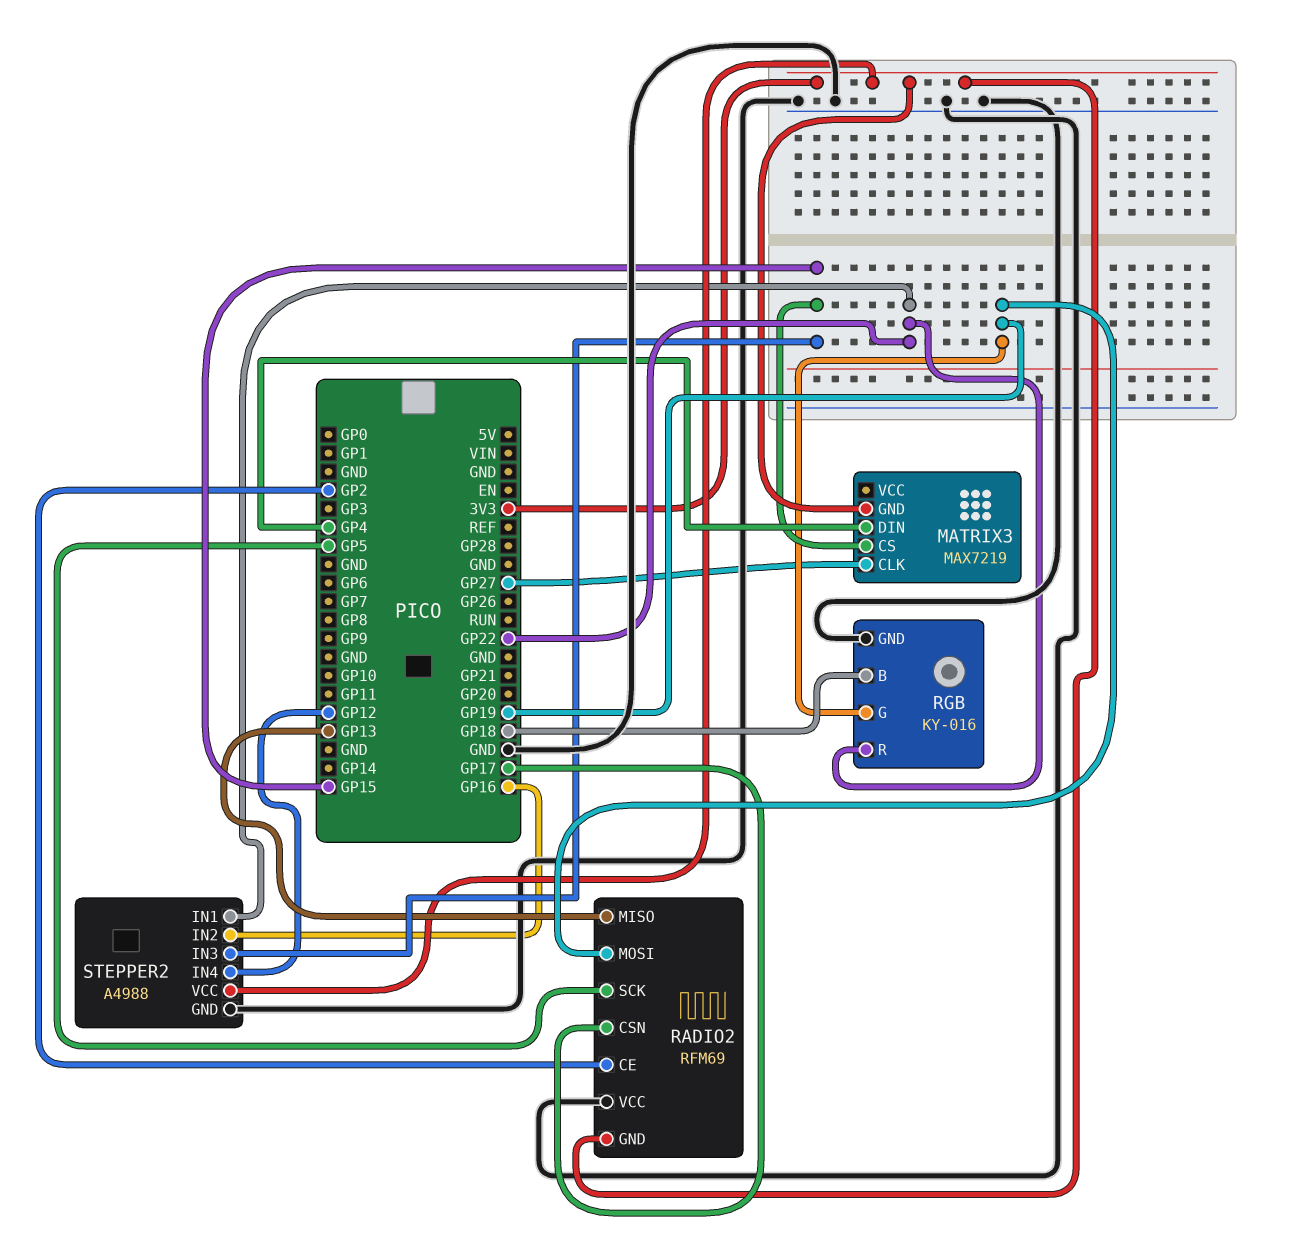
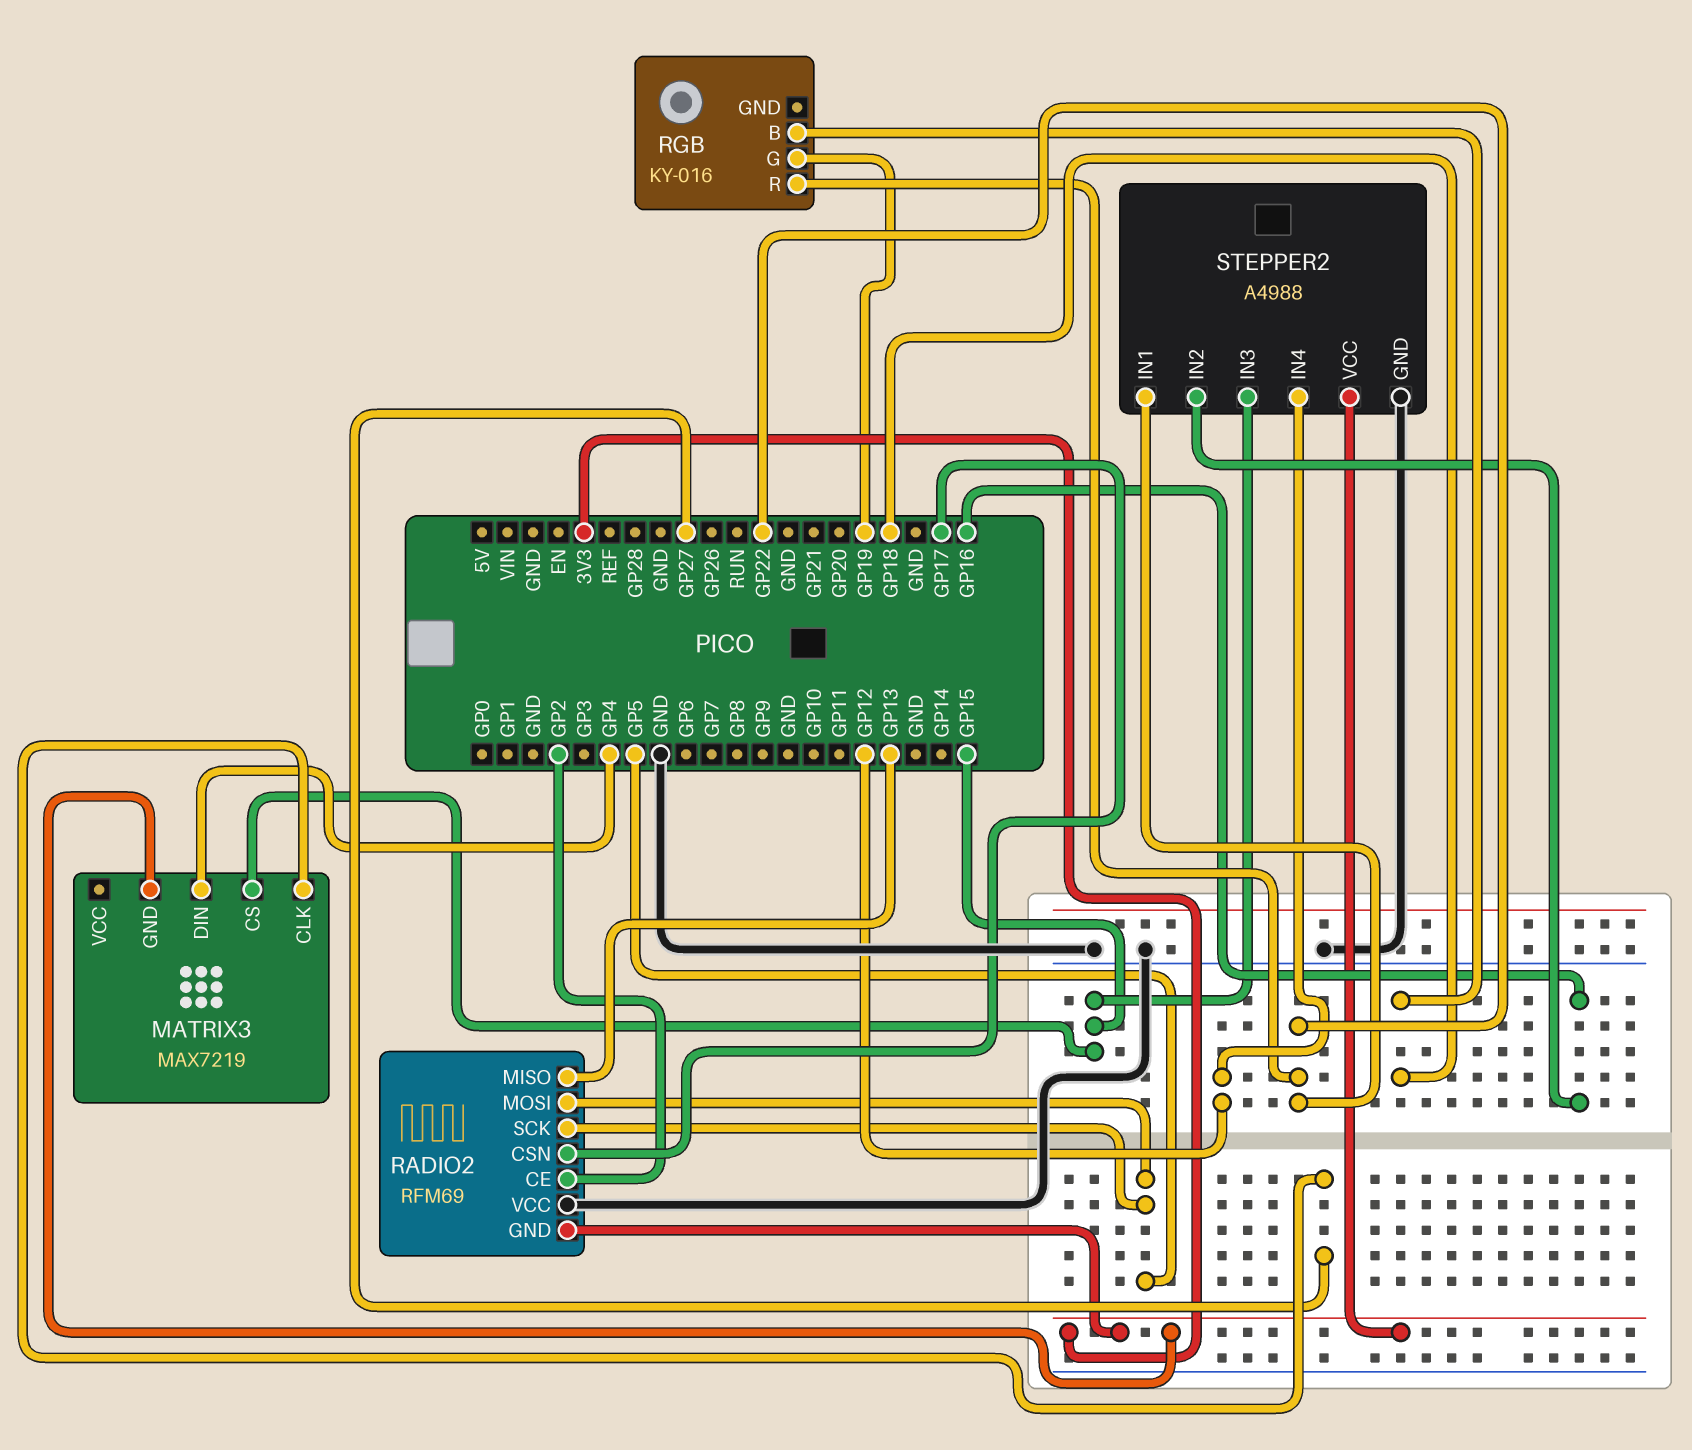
RADIO2 pin MOSI: GP19 -> GP5
RGB pin GND: GND -> none

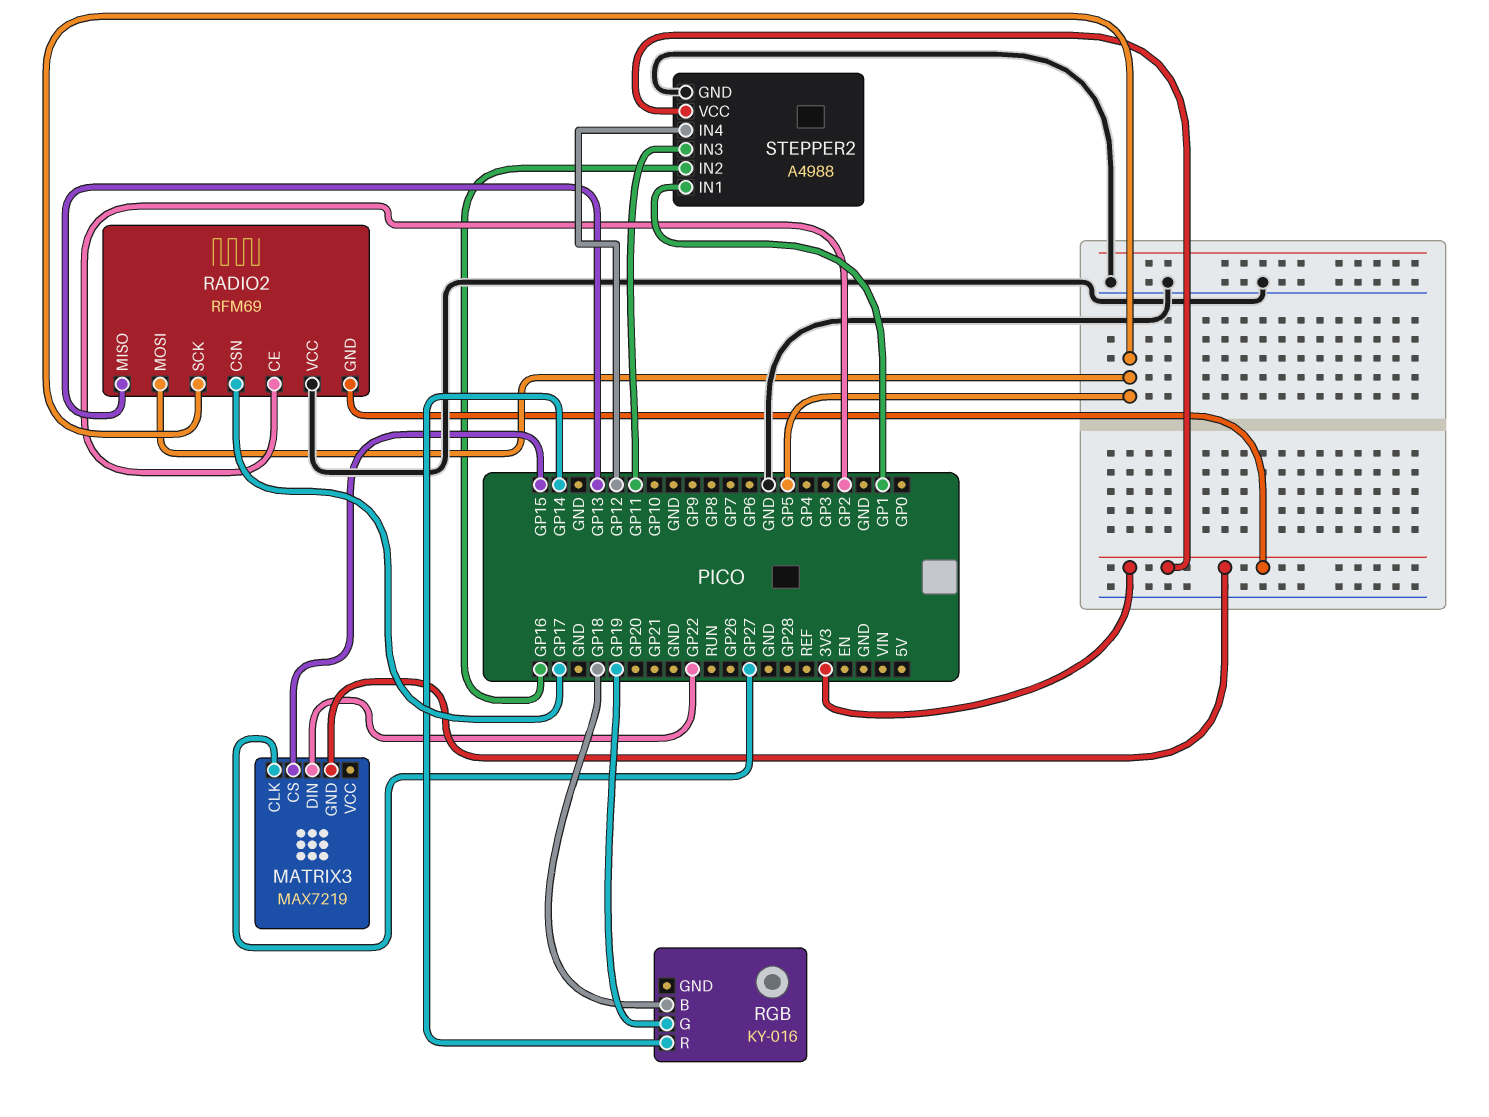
MATRIX3 pin DIN: GP4 -> GP22
RGB pin R: GP22 -> GP14
STEPPER2 pin IN1: GP22 -> GP1
STEPPER2 pin IN3: GP15 -> GP11

